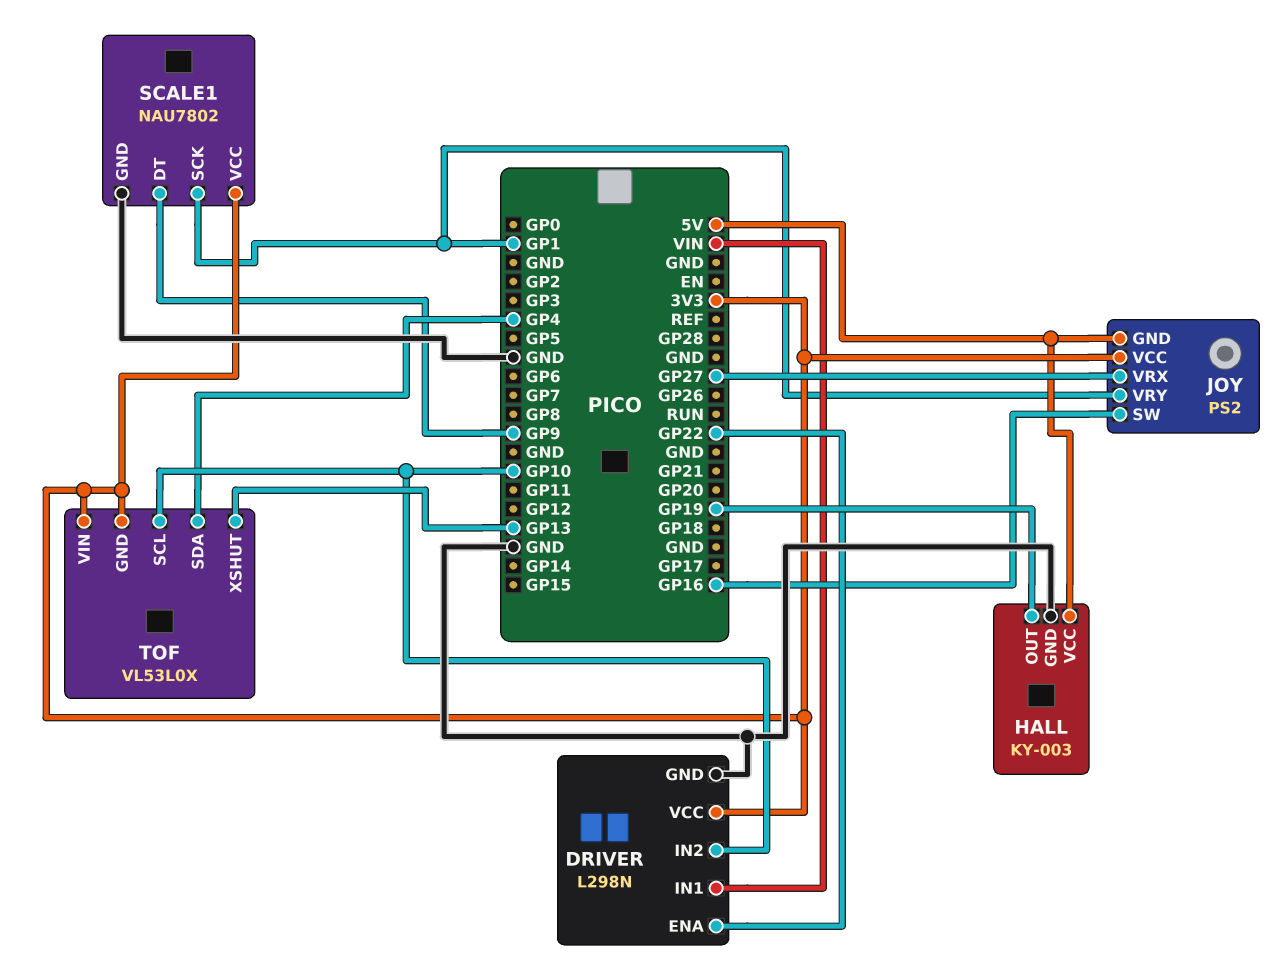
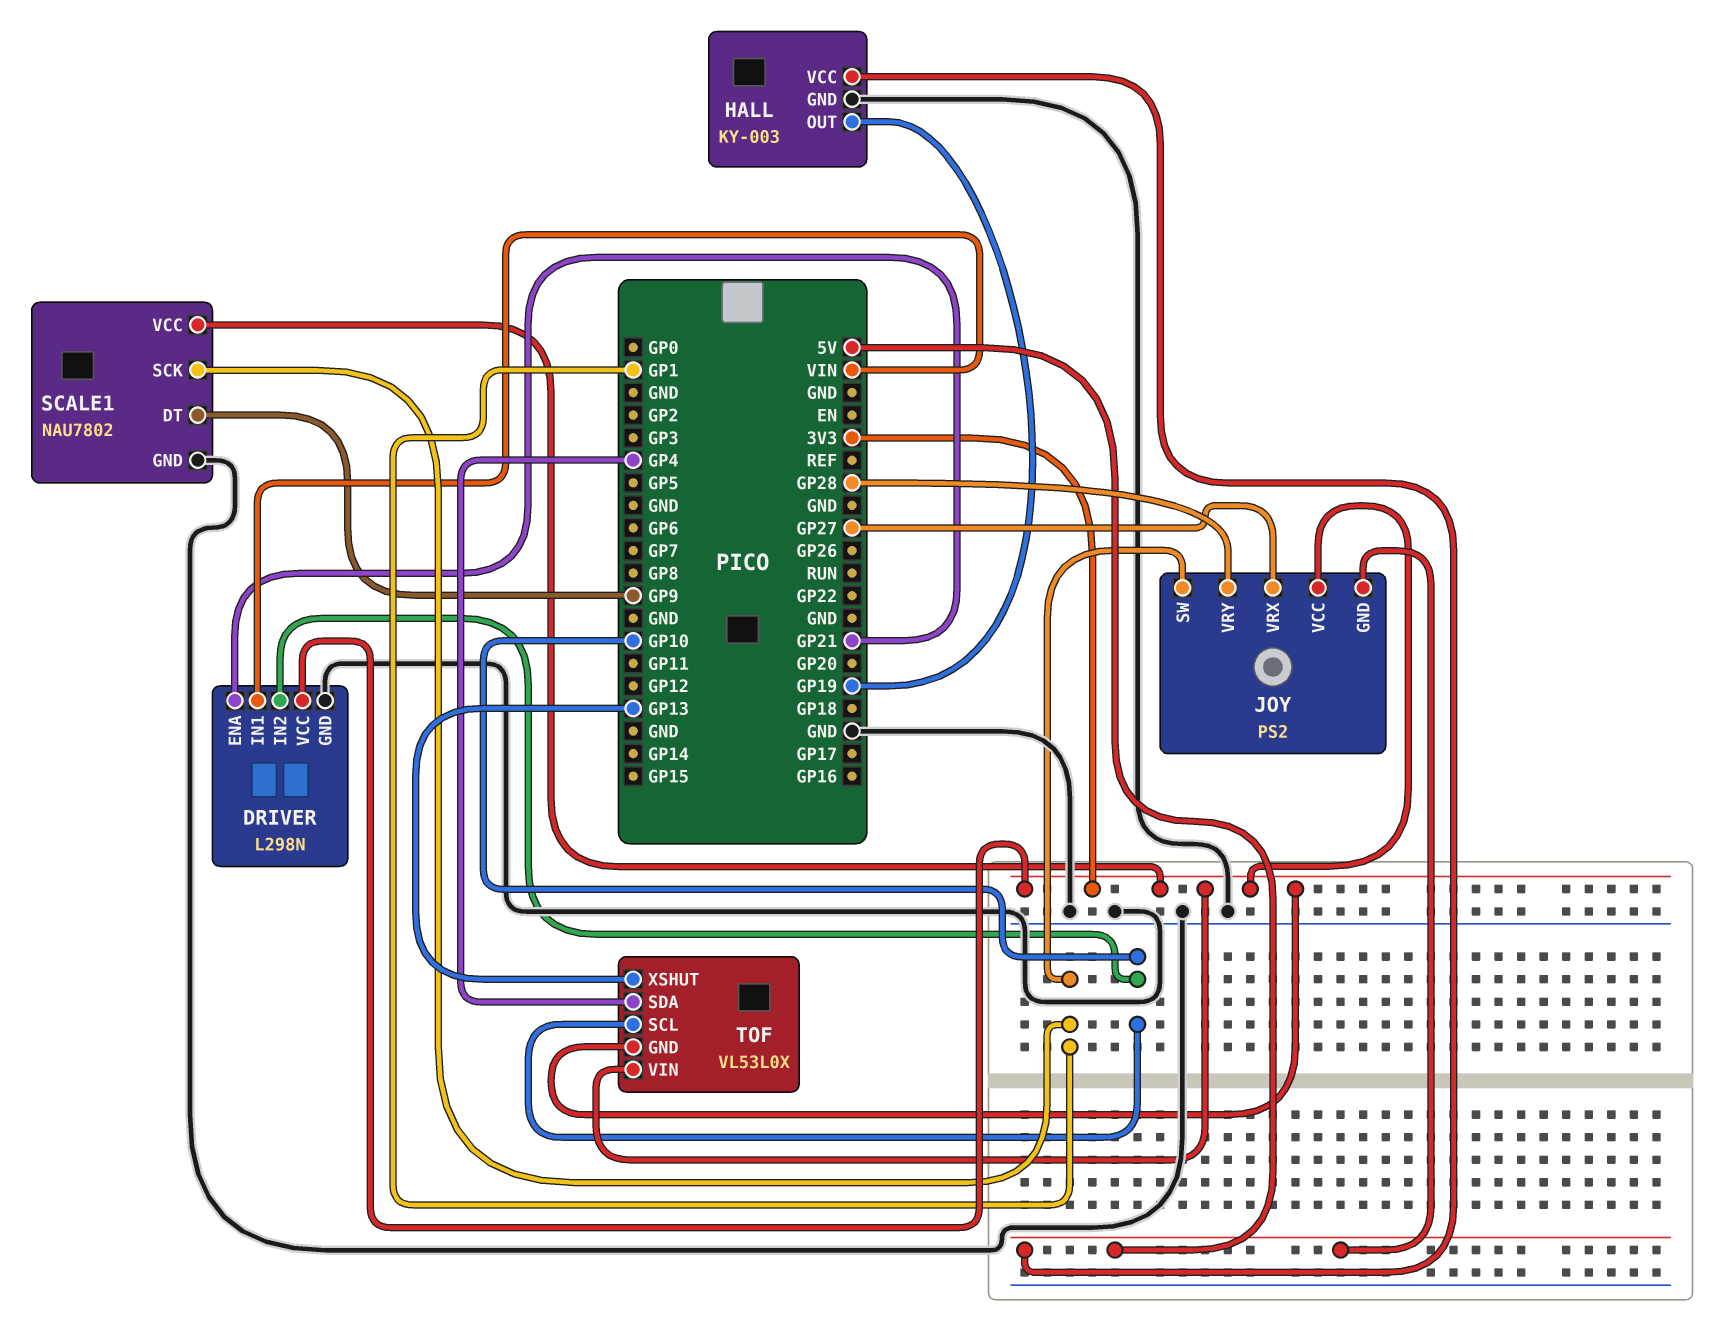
DRIVER pin ENA: GP22 -> GP21
JOY pin SW: GP16 -> GP1
JOY pin VRY: GP1 -> GP28

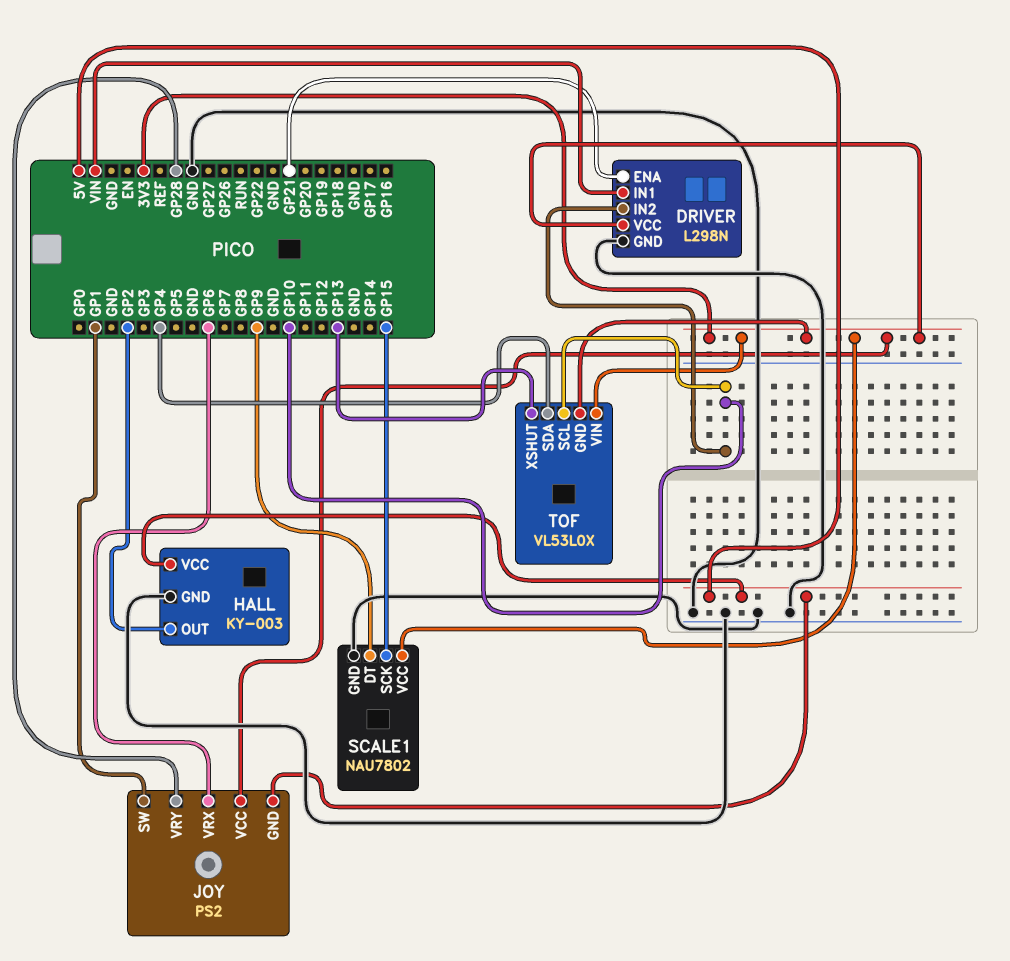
HALL pin OUT: GP19 -> GP2
JOY pin VRX: GP27 -> GP6
SCALE1 pin SCK: GP1 -> GP15

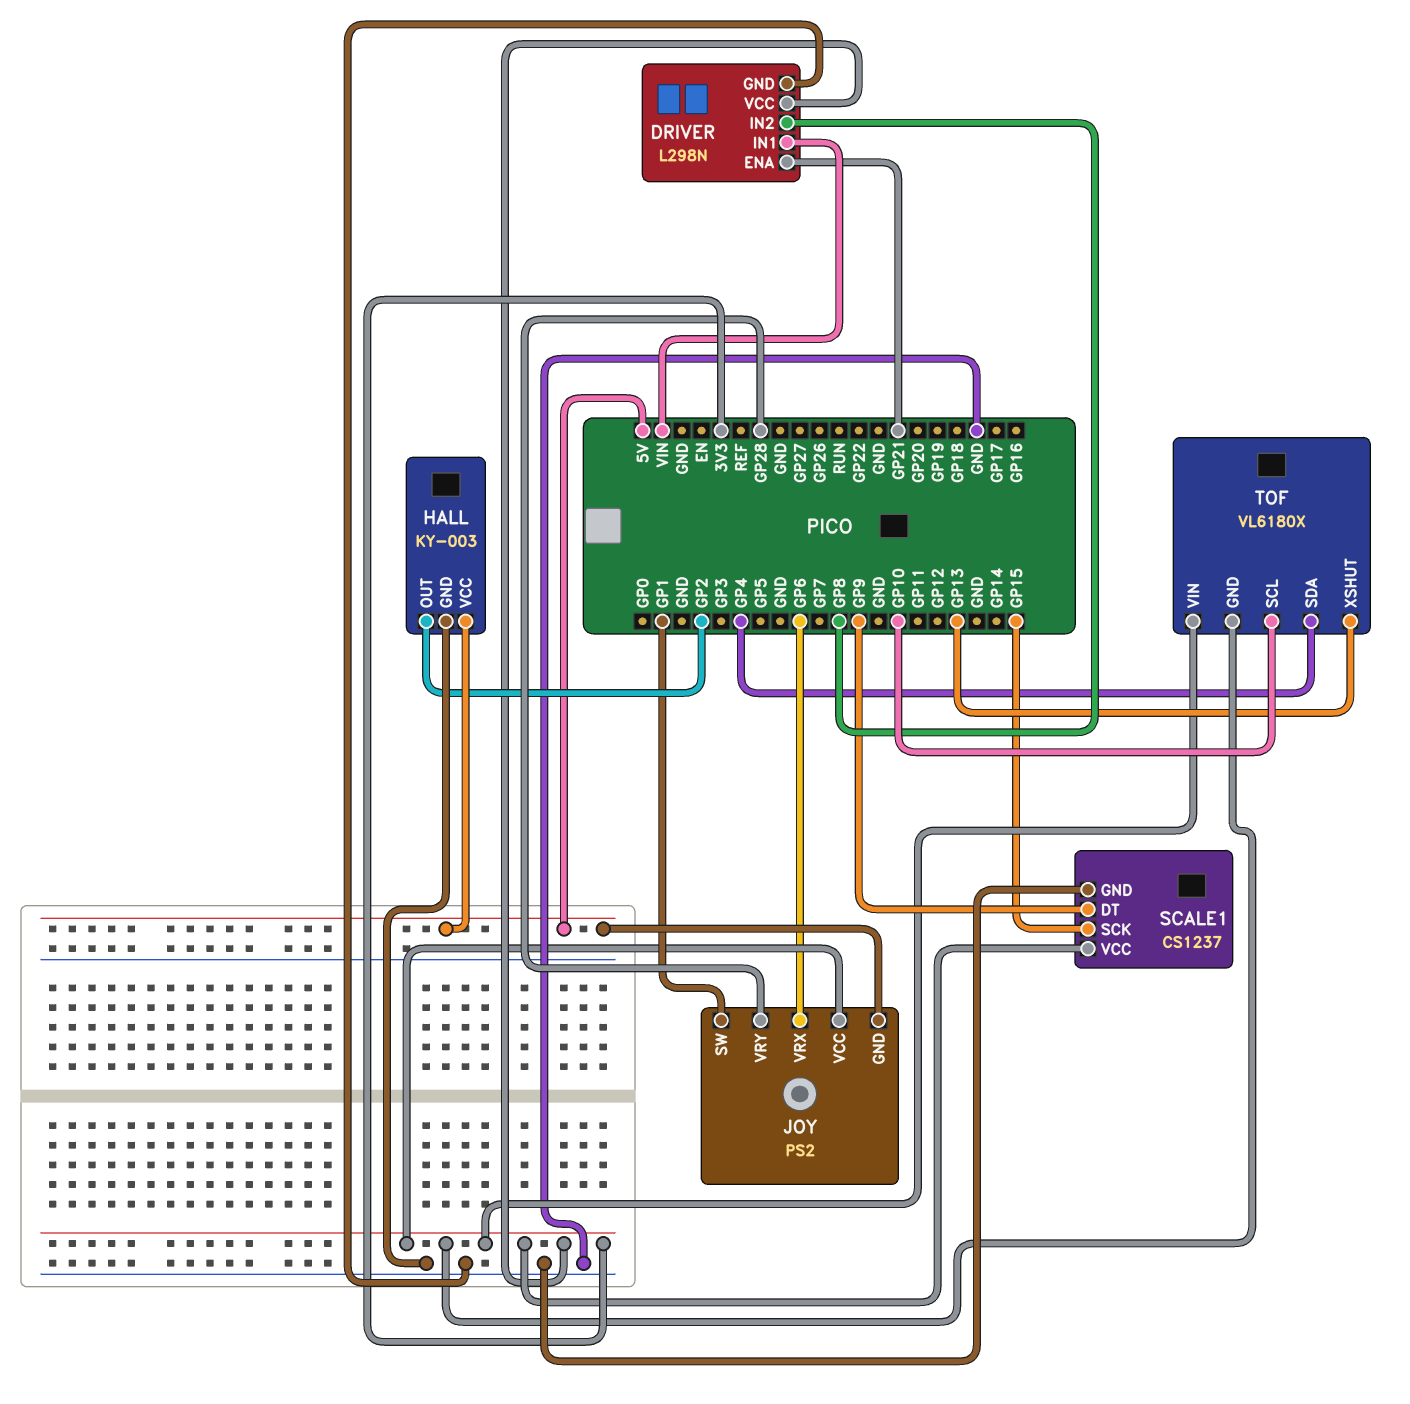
DRIVER pin IN2: GP10 -> GP8
SCALE1: NAU7802 -> CS1237
TOF: VL53L0X -> VL6180X

